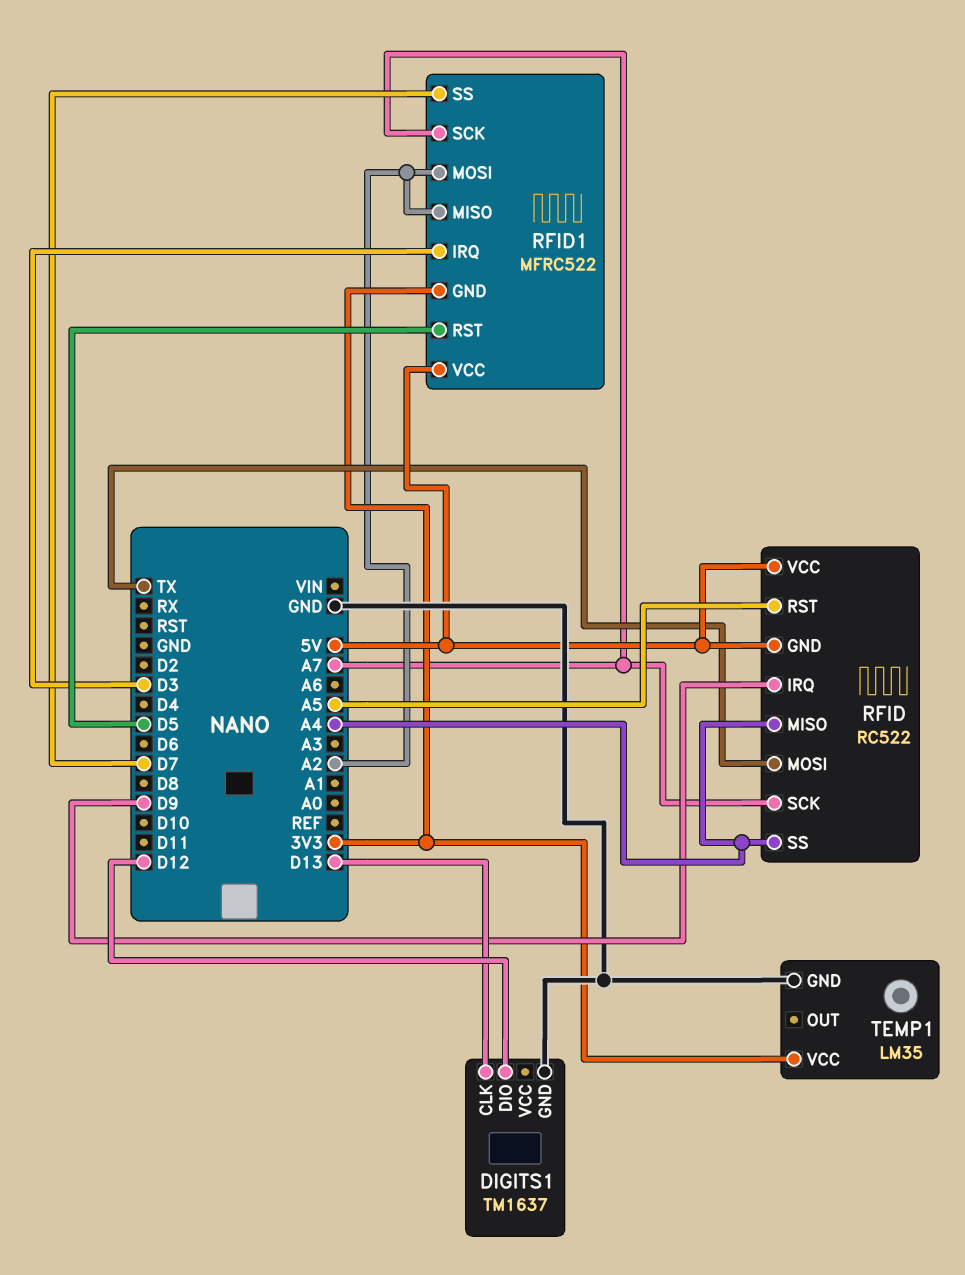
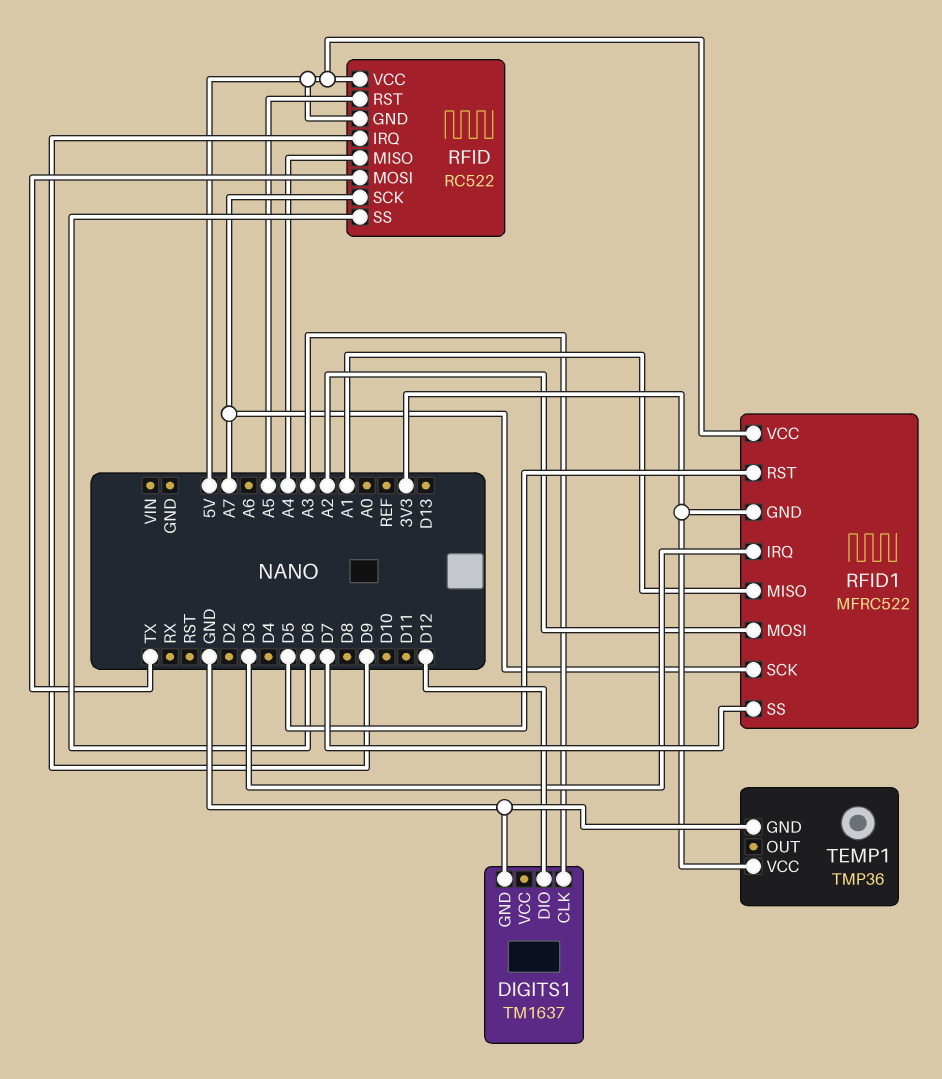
DIGITS1 pin CLK: D13 -> A3
RFID pin SS: A4 -> D6
RFID1 pin MISO: A2 -> A1
TEMP1: LM35 -> TMP36

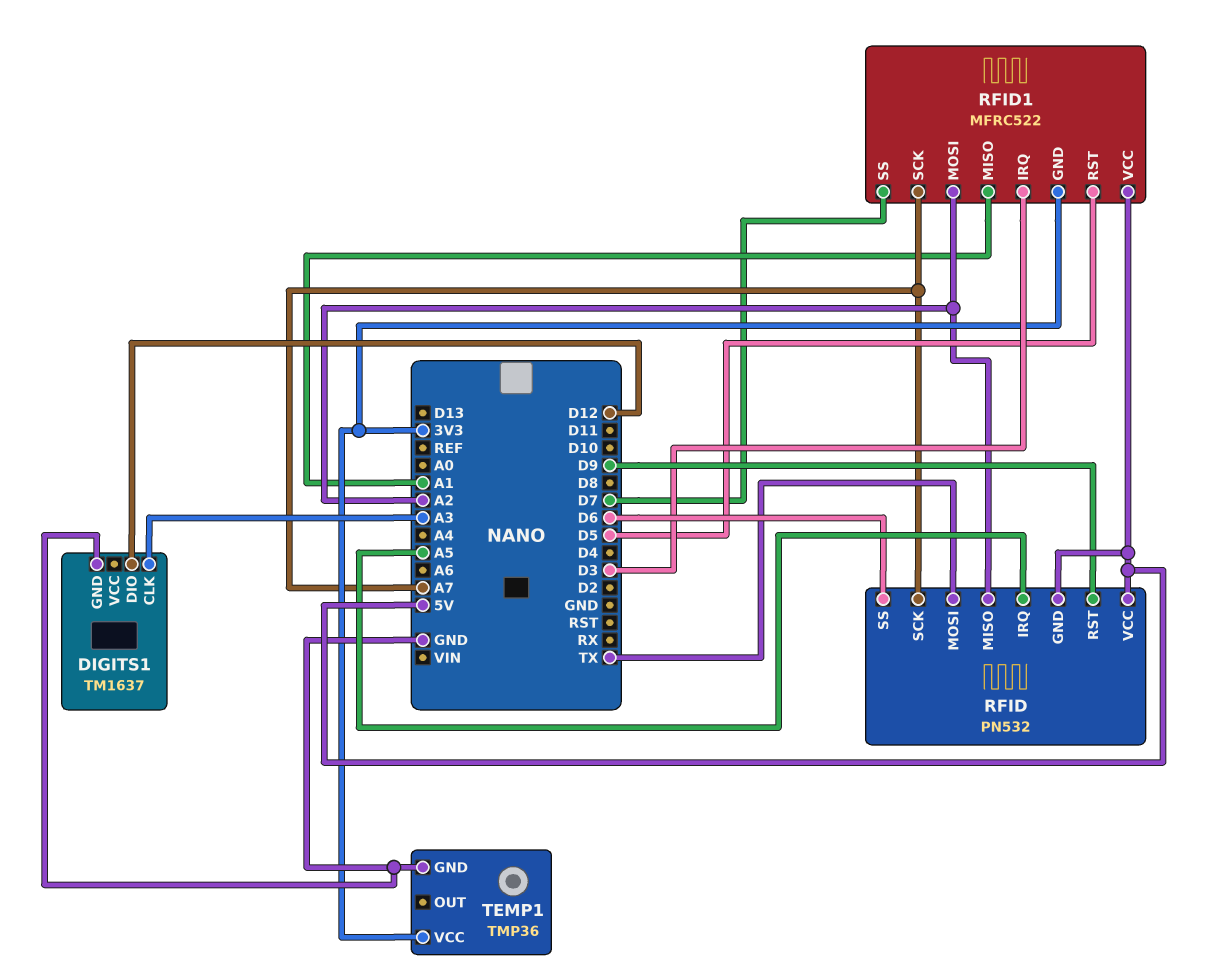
RFID: RC522 -> PN532
RFID pin IRQ: D9 -> A5
RFID pin MISO: A4 -> A2
RFID pin RST: A5 -> D9

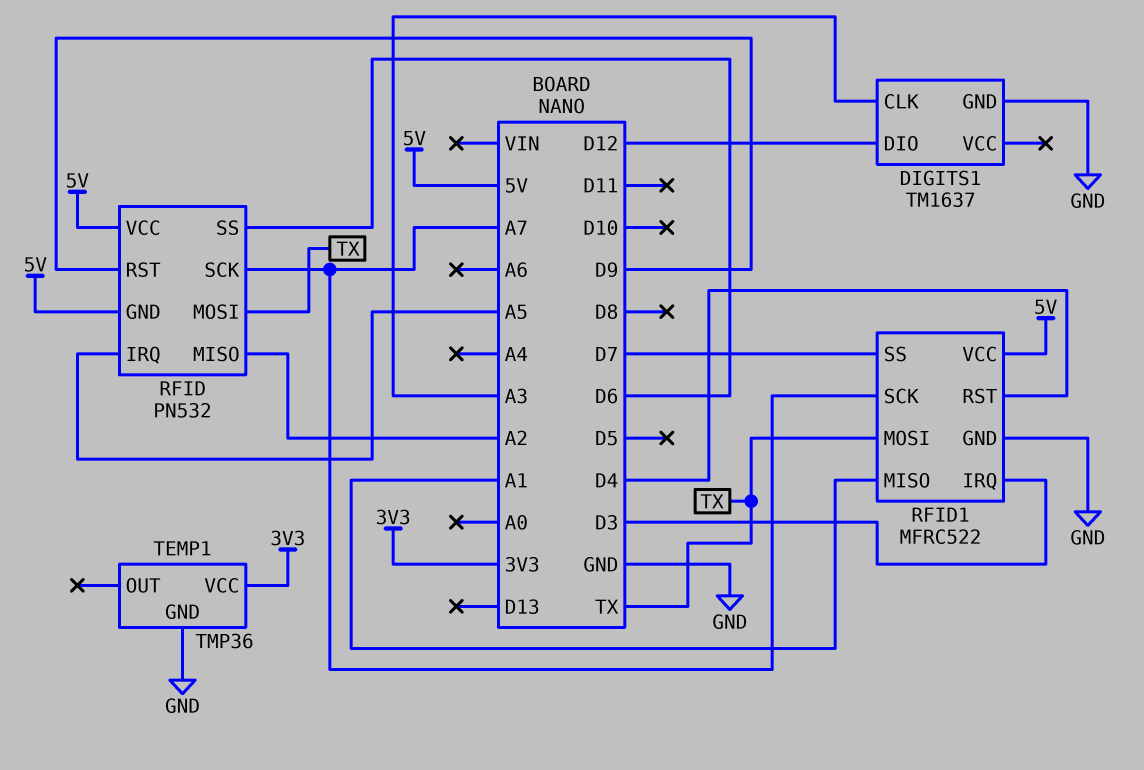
RFID1 pin GND: 3V3 -> GND
RFID1 pin MOSI: A2 -> TX
RFID1 pin RST: D5 -> D4

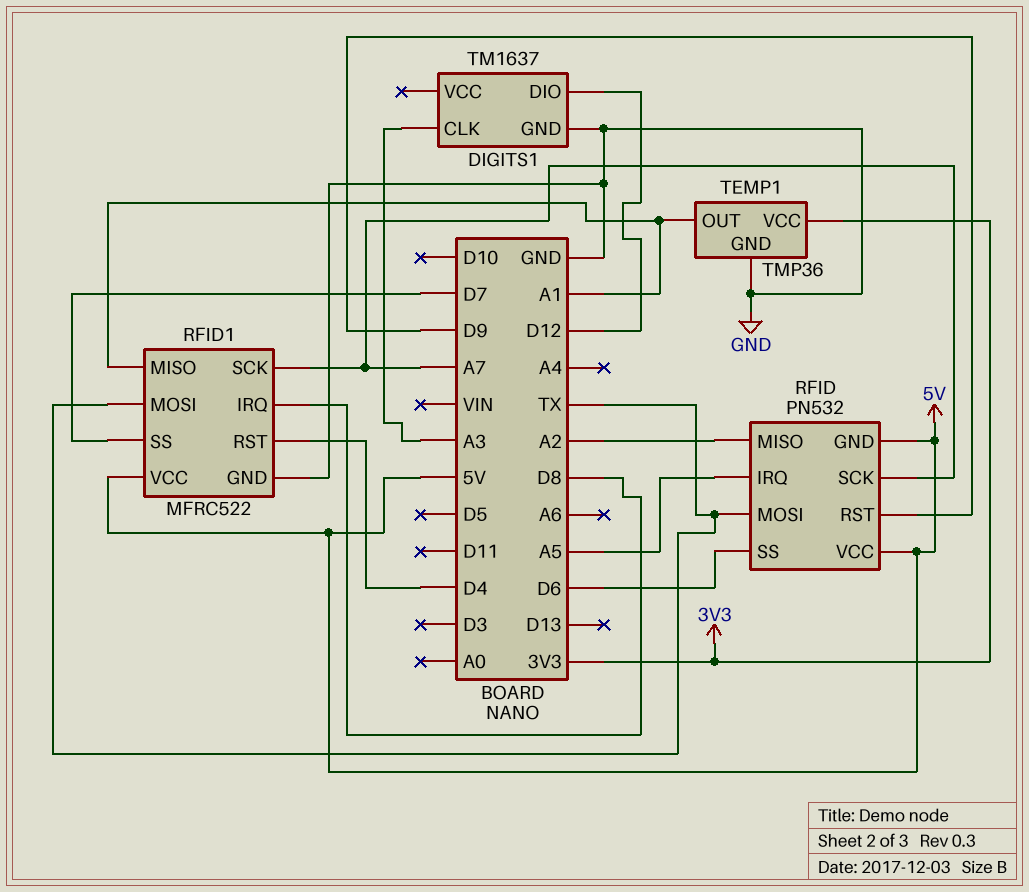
RFID1 pin IRQ: D3 -> D8
TEMP1 pin OUT: none -> A1

